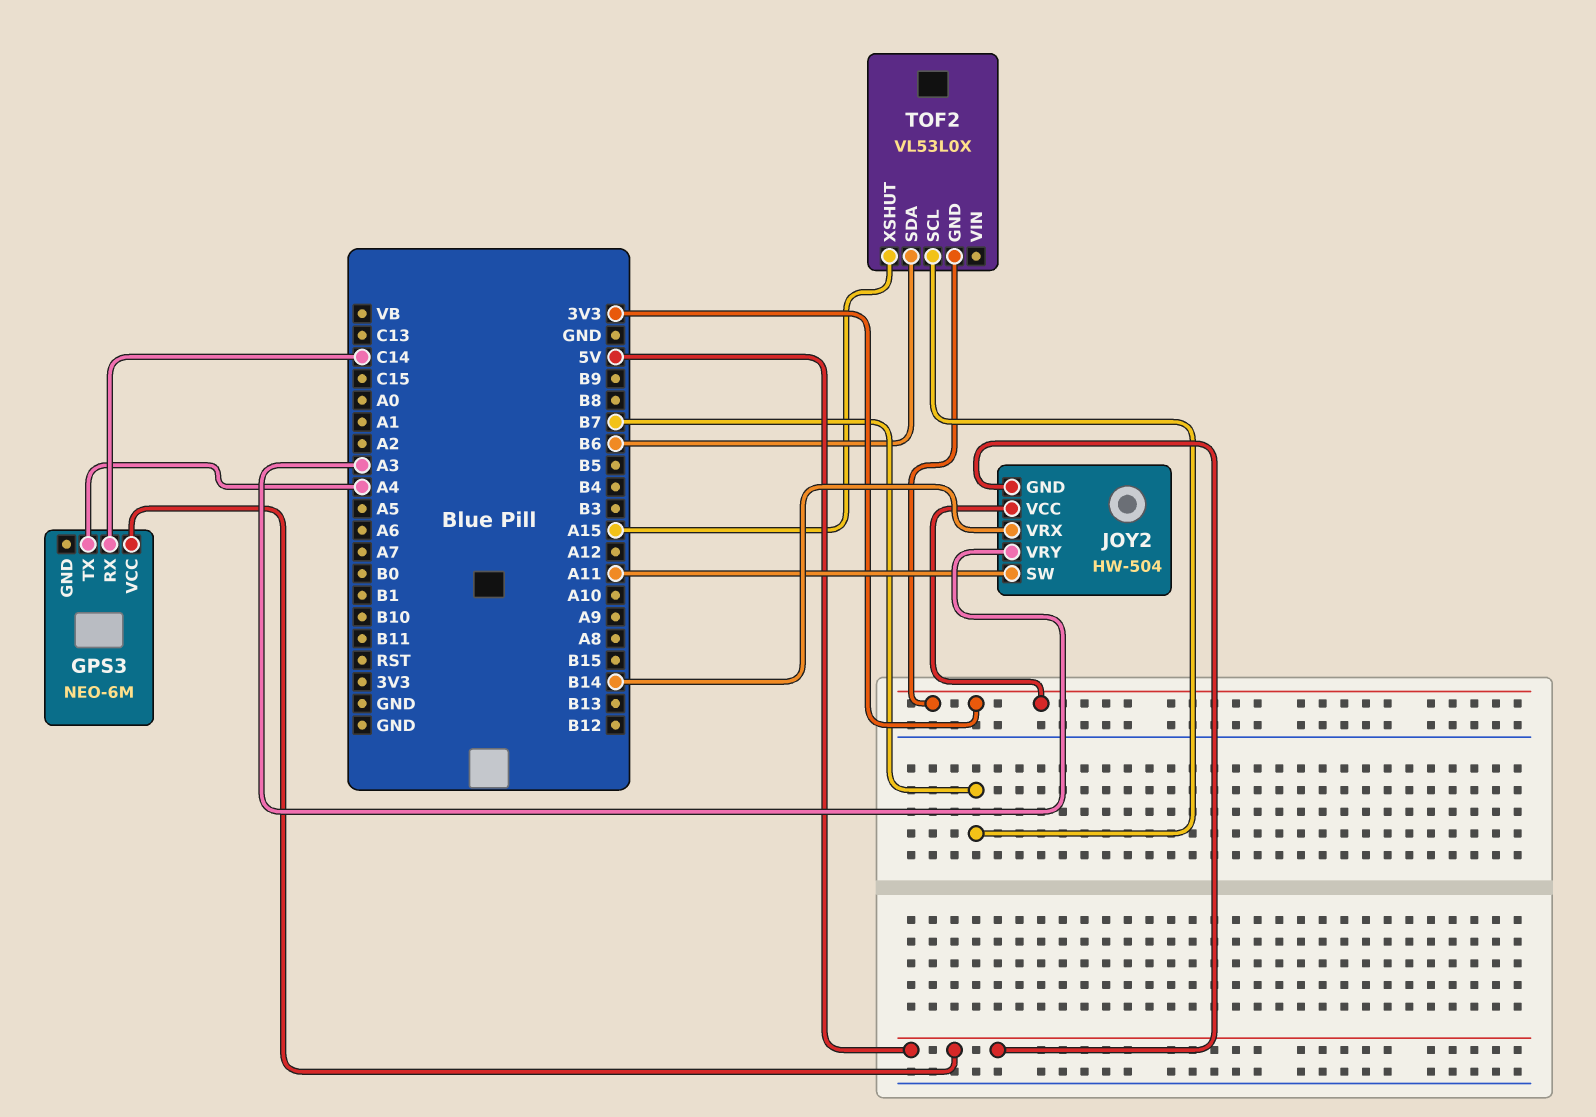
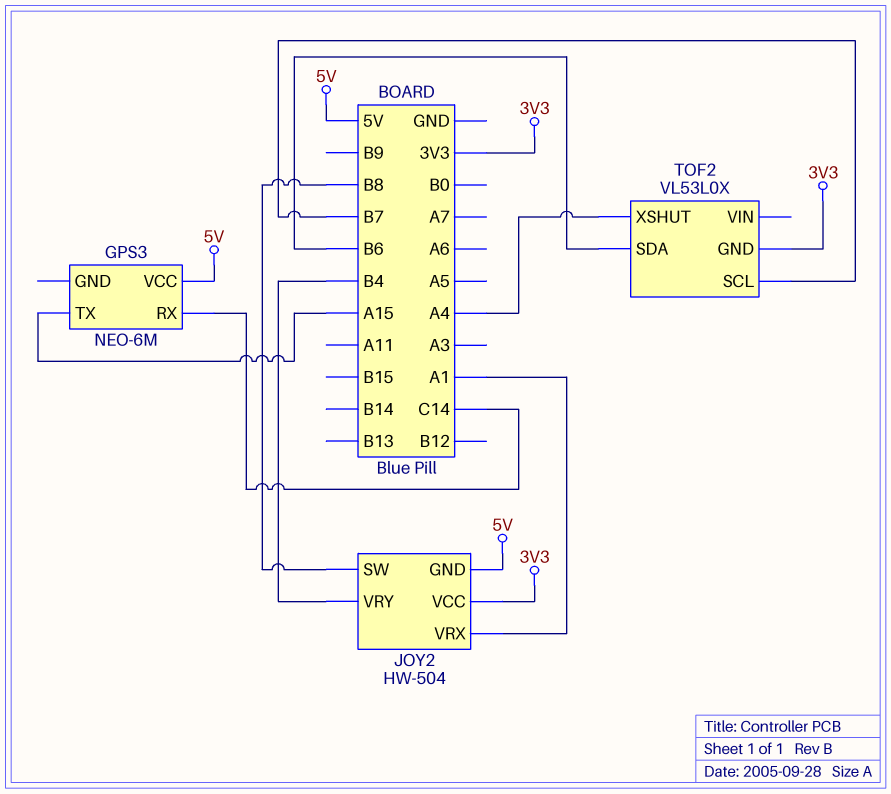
GPS3 pin TX: A4 -> A15
JOY2 pin SW: A11 -> B8
JOY2 pin VRX: B14 -> A1
JOY2 pin VRY: A3 -> B4
TOF2 pin XSHUT: A15 -> A4

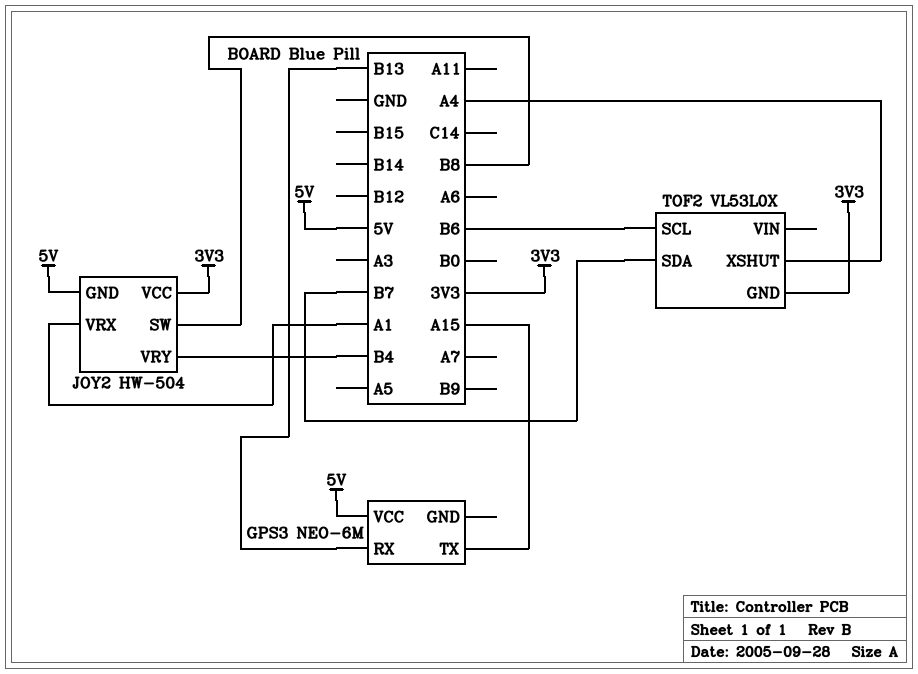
GPS3 pin RX: C14 -> B13
TOF2 pin SCL: B7 -> B6
TOF2 pin SDA: B6 -> B7

